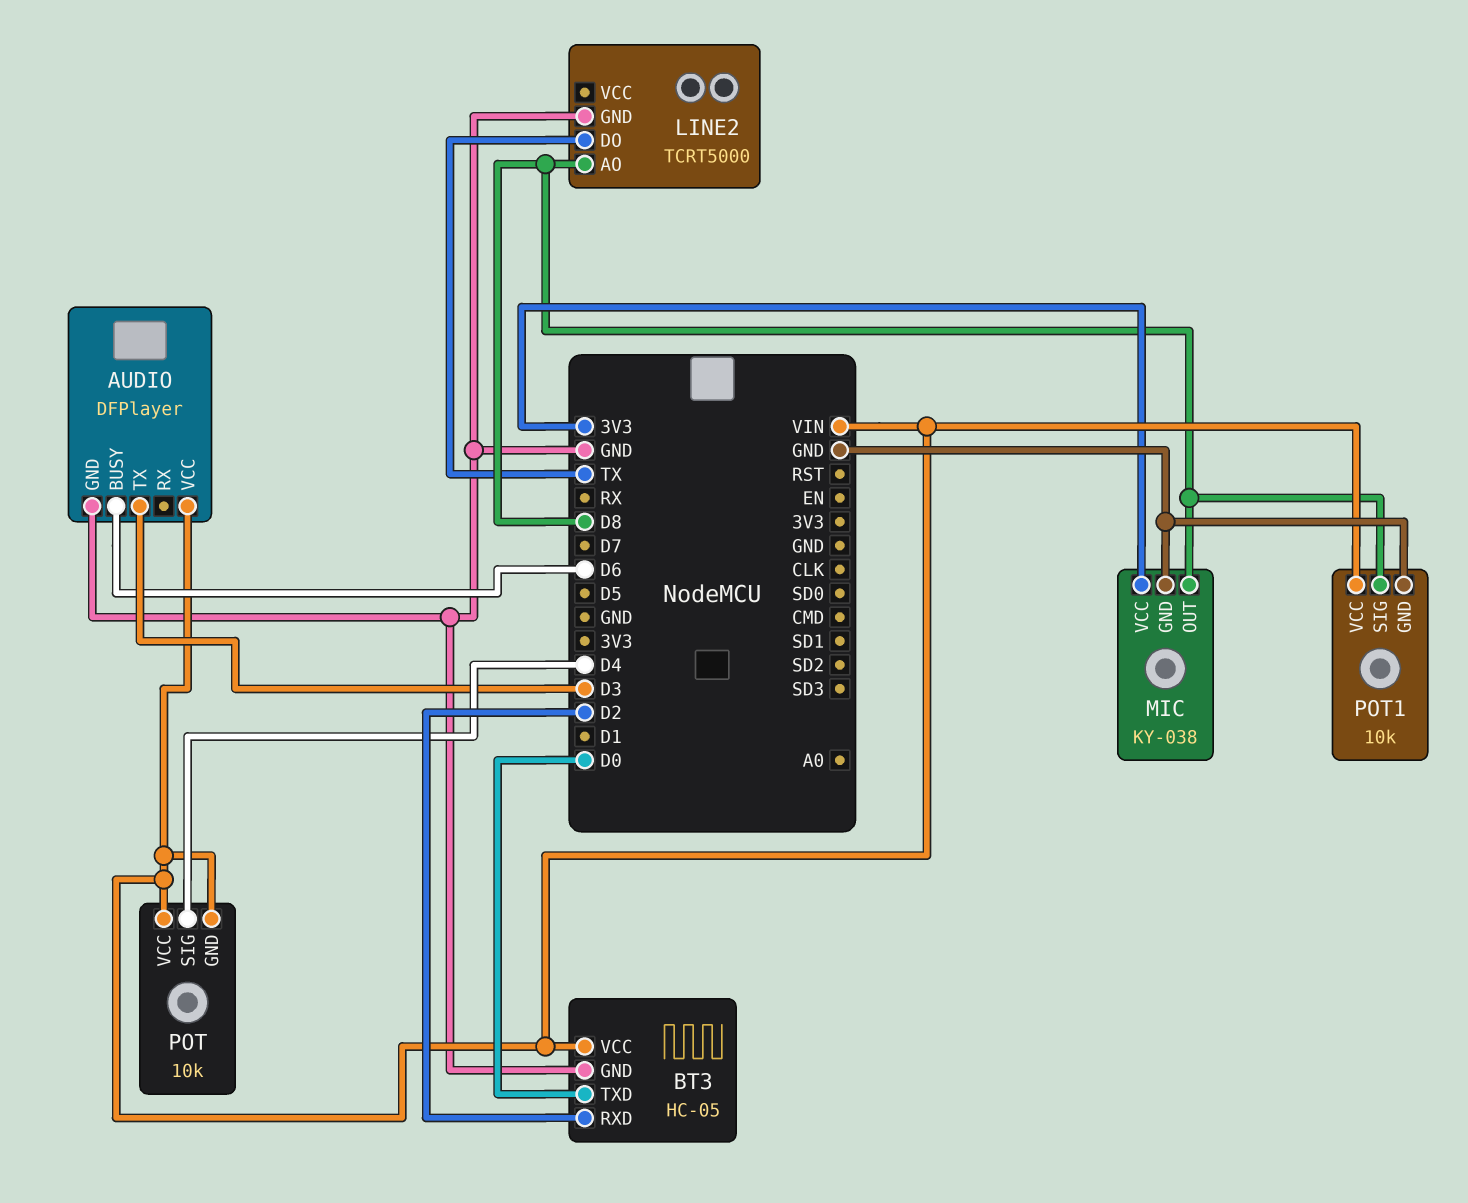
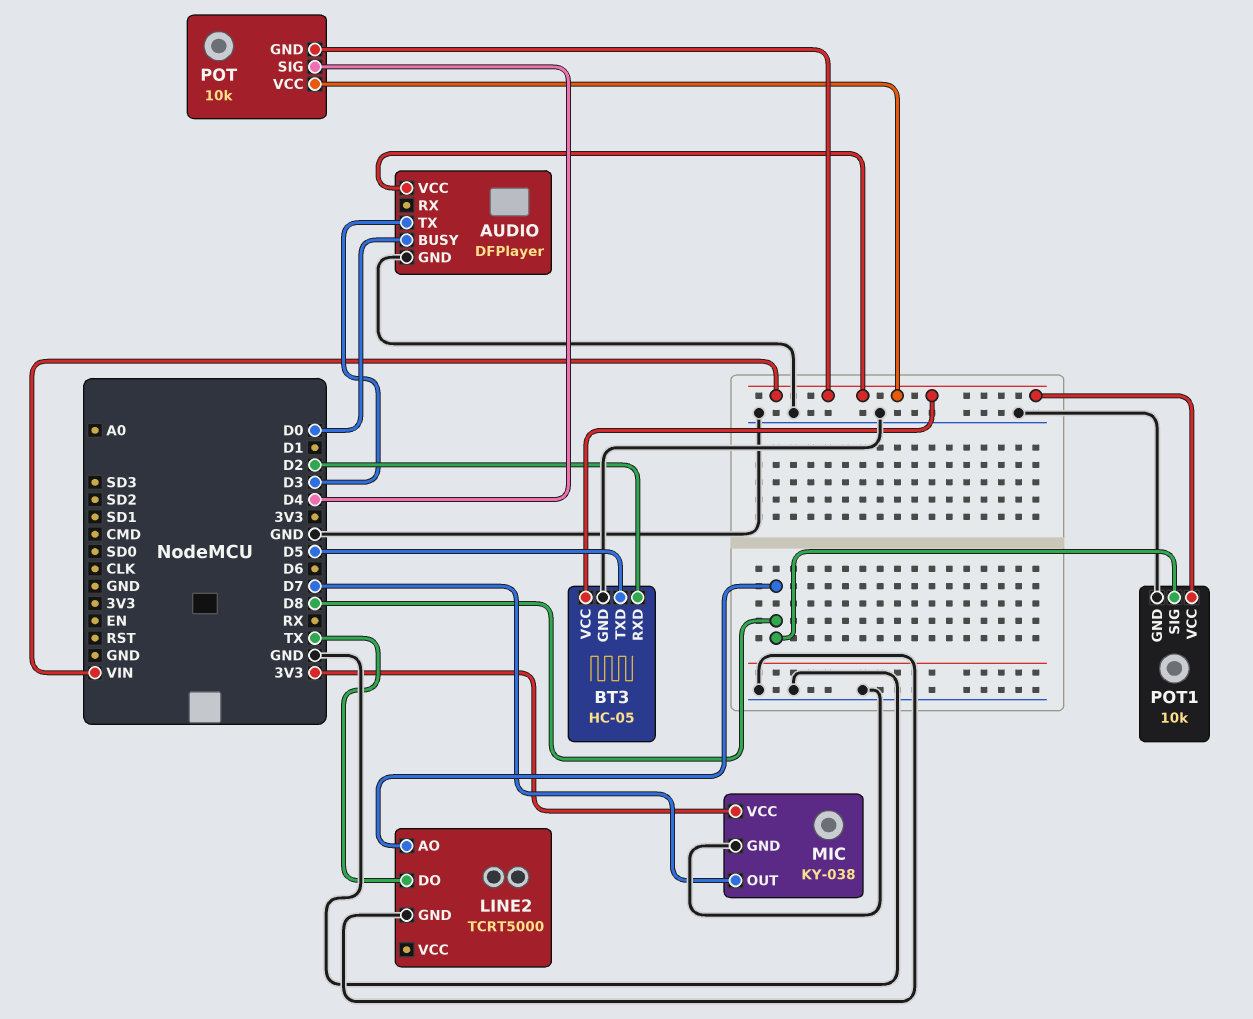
AUDIO pin BUSY: D6 -> D0
BT3 pin TXD: D0 -> D5
MIC pin OUT: D8 -> D7

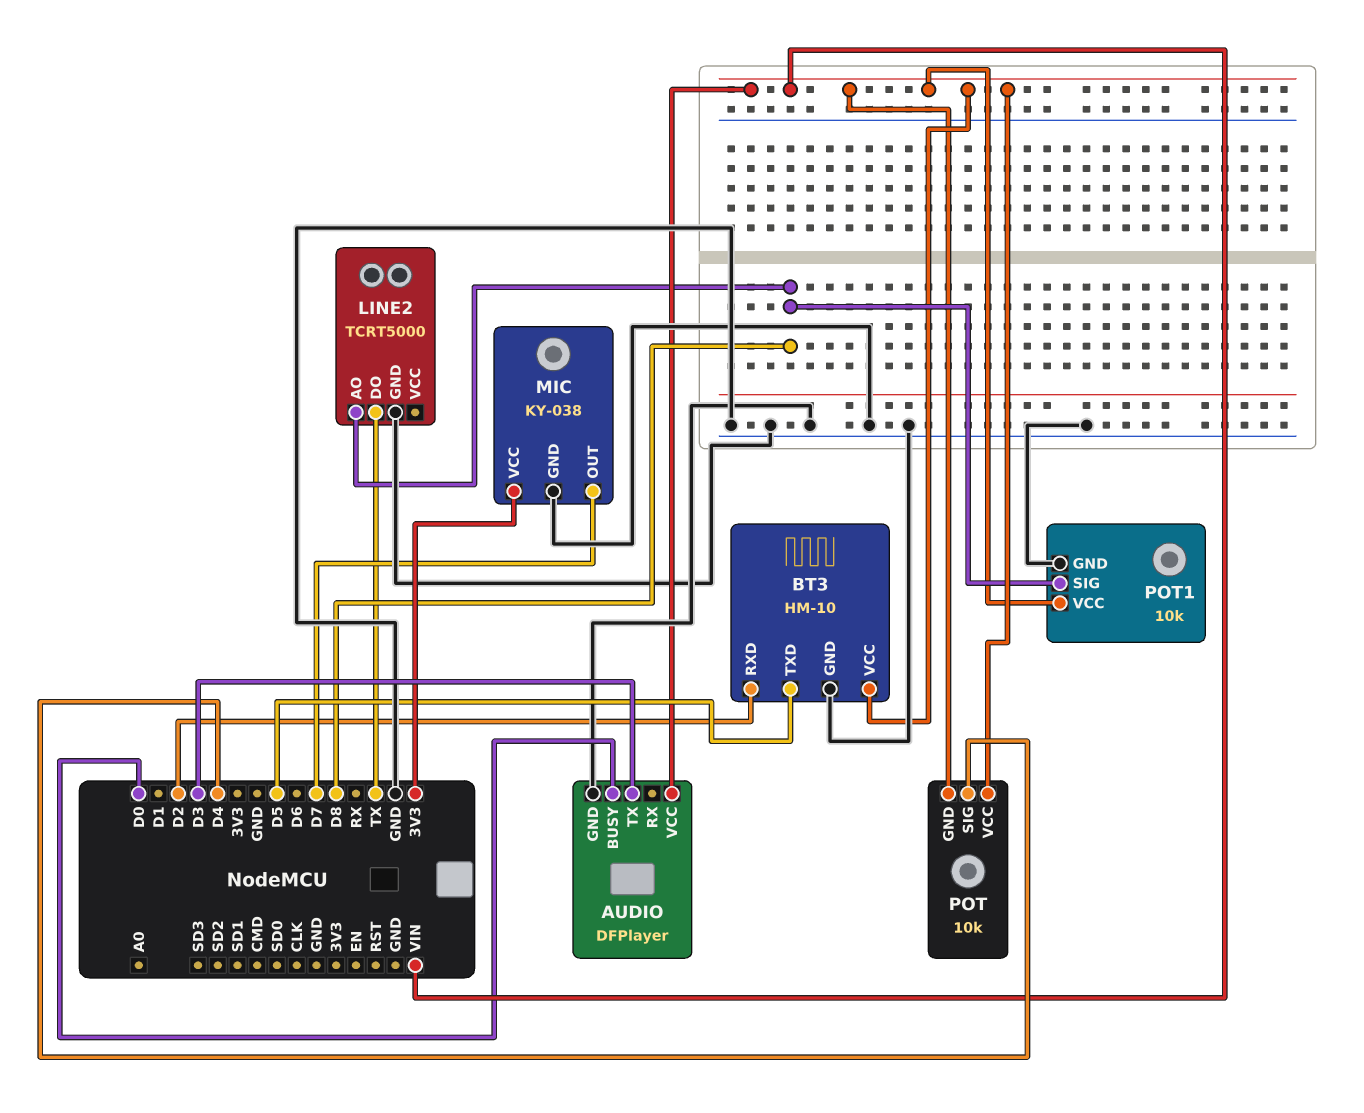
BT3: HC-05 -> HM-10

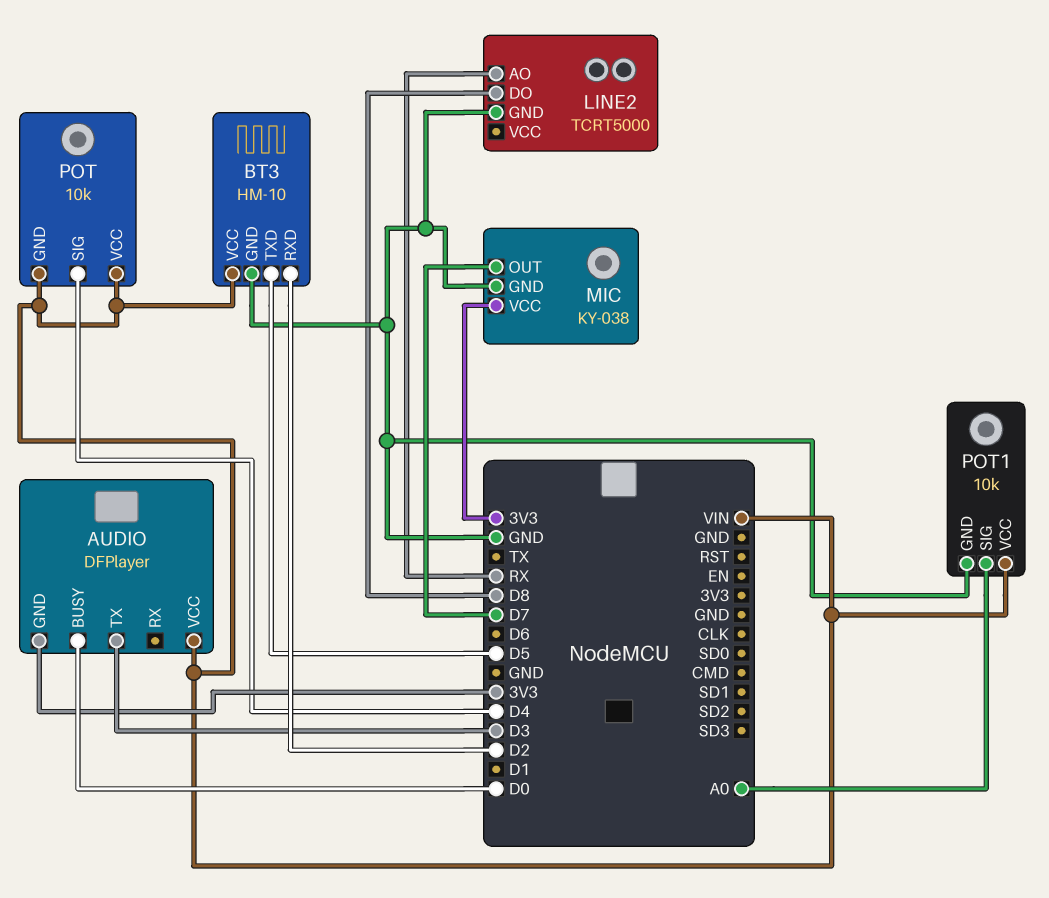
AUDIO pin GND: GND -> 3V3
LINE2 pin AO: D8 -> RX
LINE2 pin DO: TX -> D8
POT1 pin SIG: D8 -> A0

